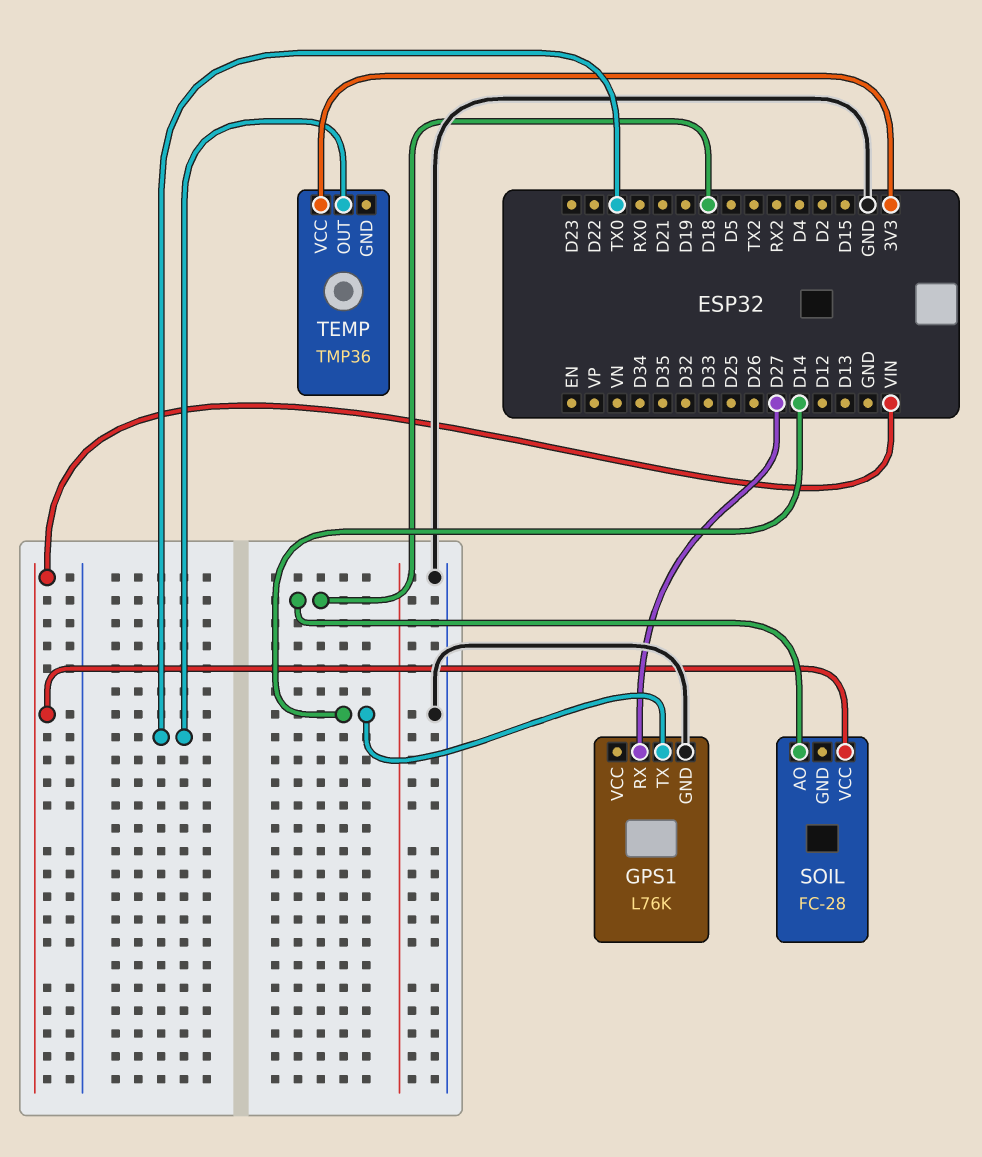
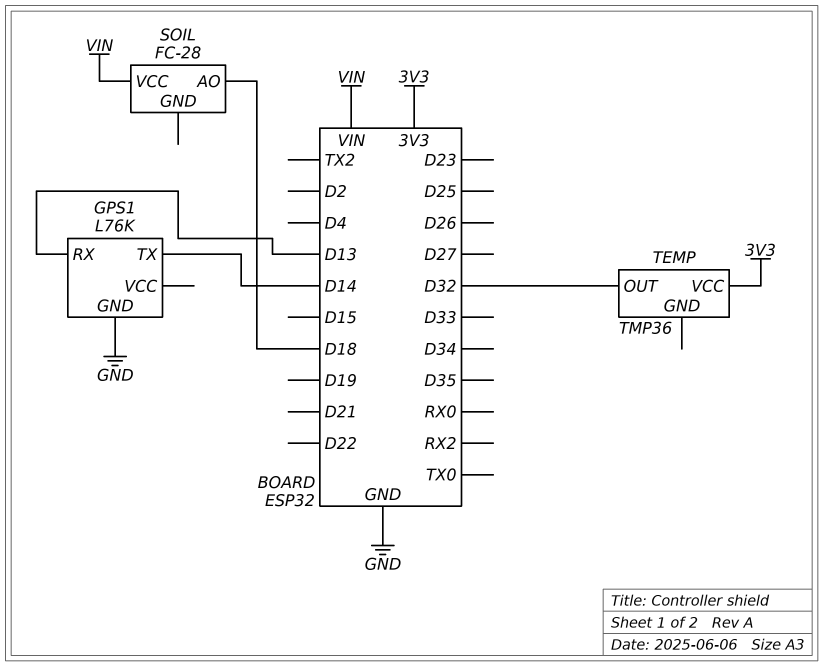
GPS1 pin RX: D27 -> D13
TEMP pin OUT: TX0 -> D32

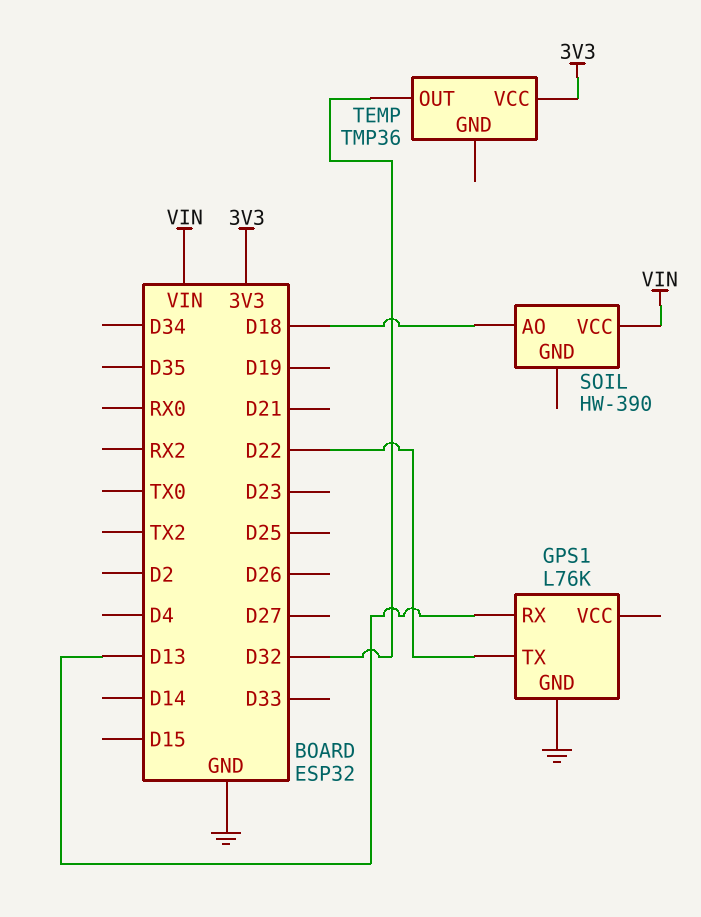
GPS1 pin TX: D14 -> D22
SOIL: FC-28 -> HW-390

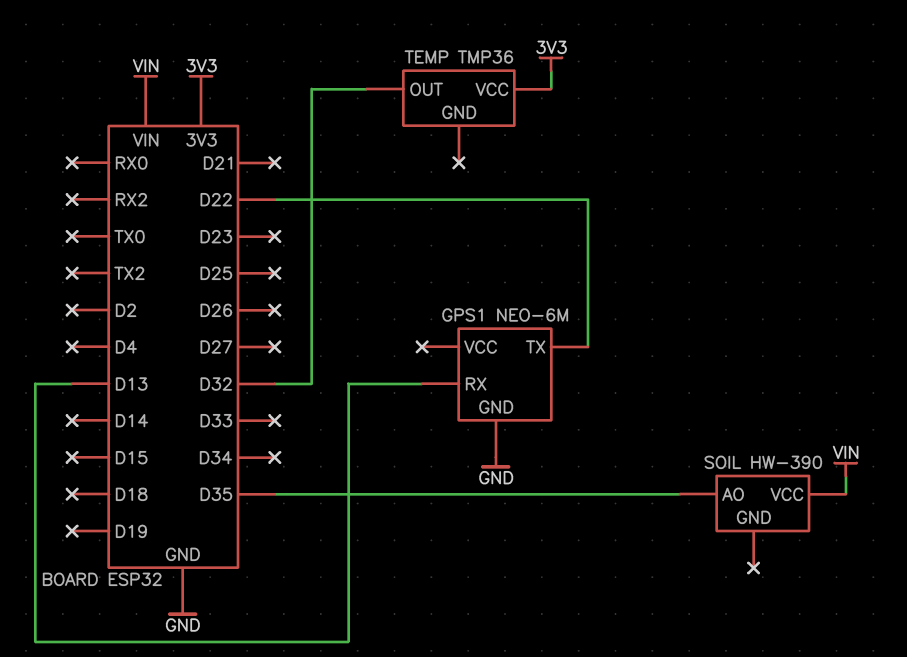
GPS1: L76K -> NEO-6M
SOIL pin AO: D18 -> D35

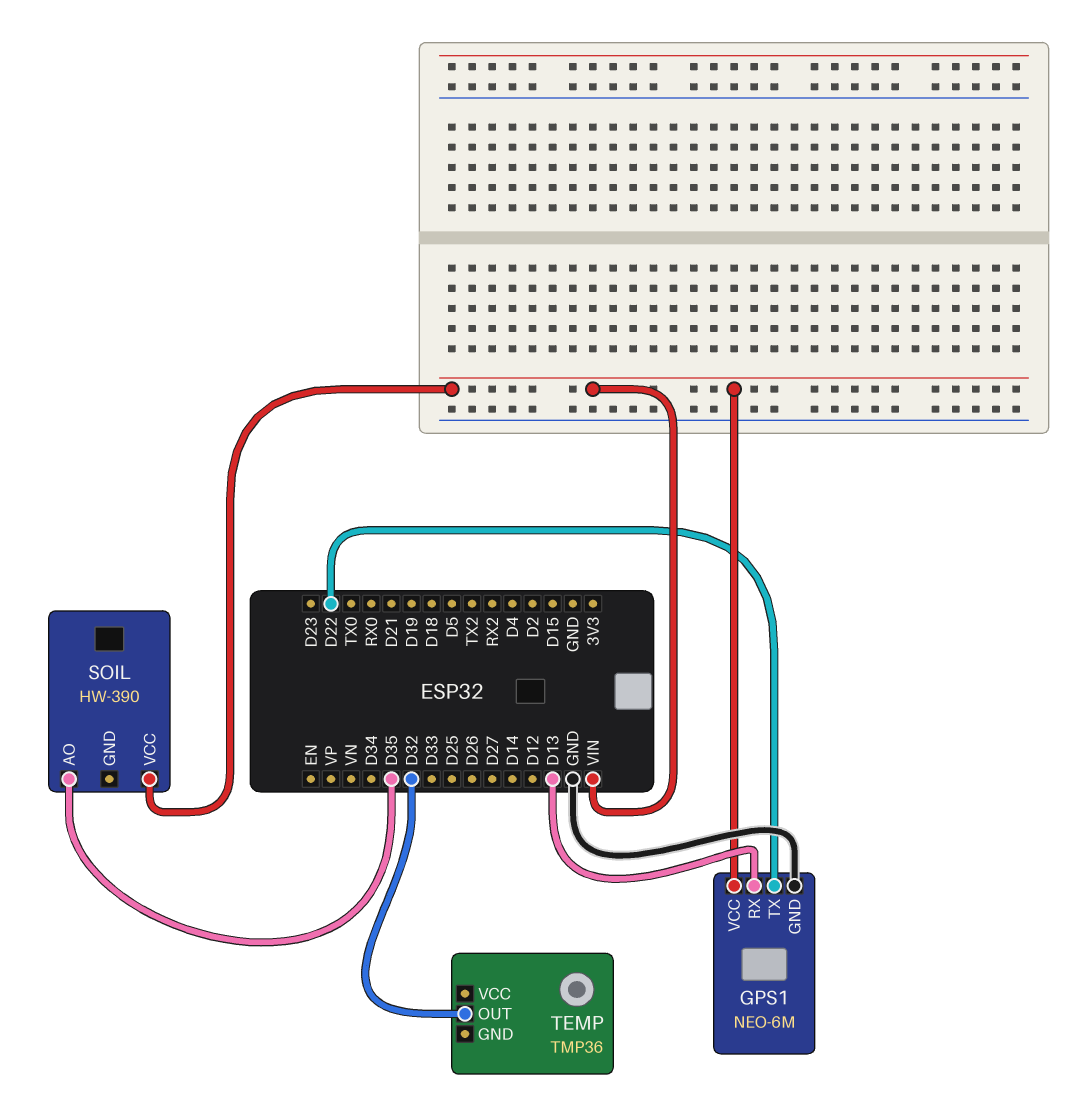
GPS1 pin VCC: none -> VIN
TEMP pin VCC: 3V3 -> none

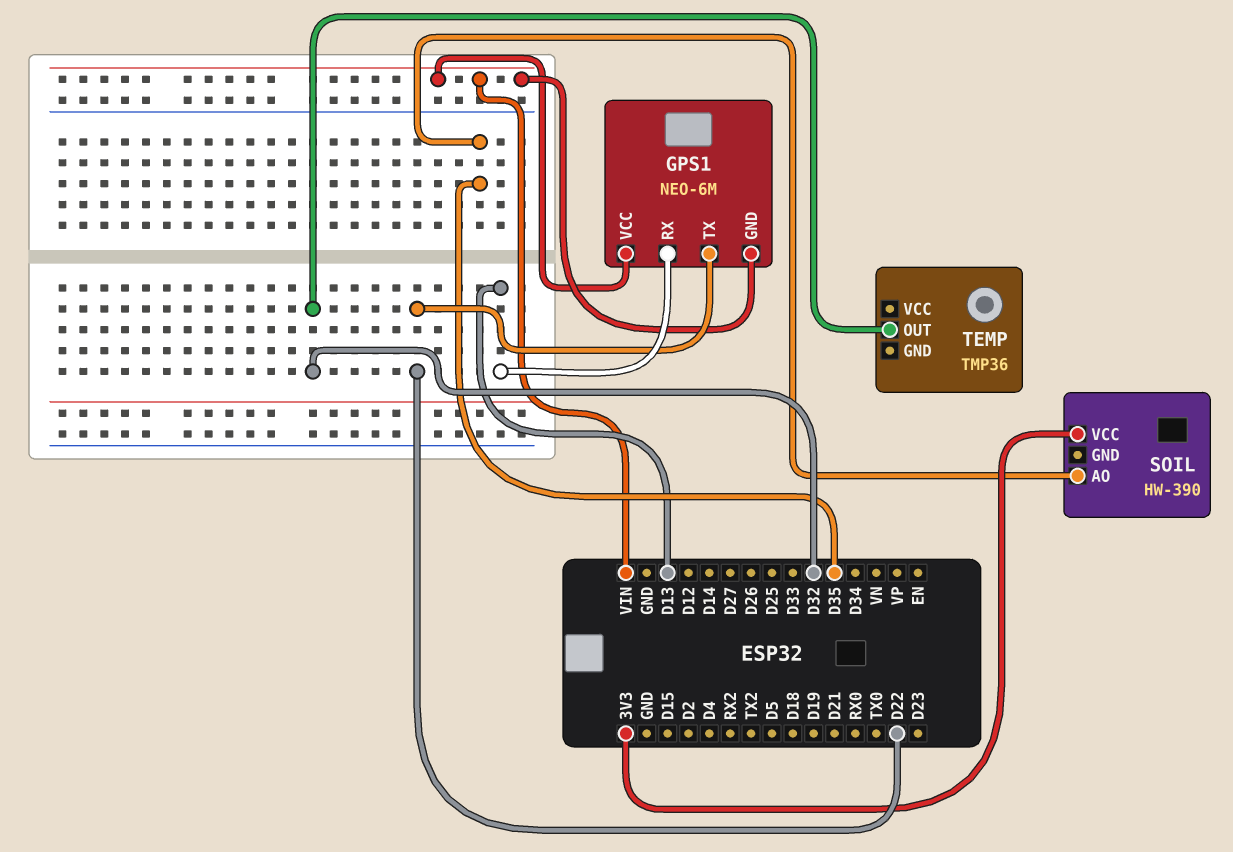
GPS1 pin GND: GND -> VIN
SOIL pin VCC: VIN -> 3V3

